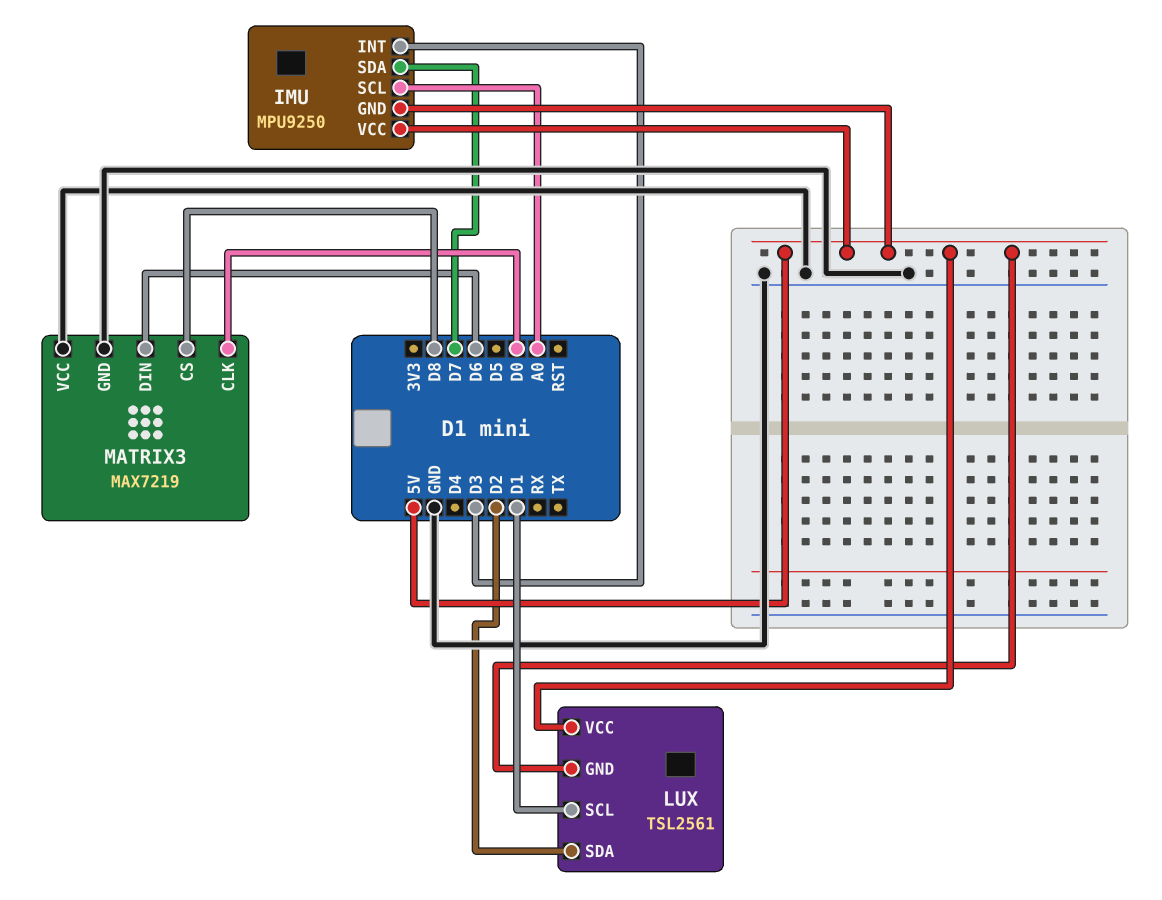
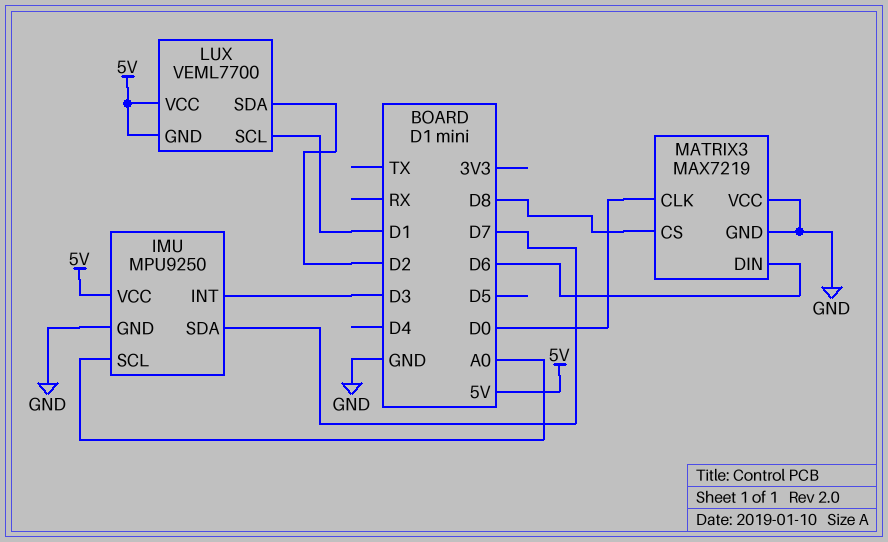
IMU pin GND: 5V -> GND
LUX: TSL2561 -> VEML7700

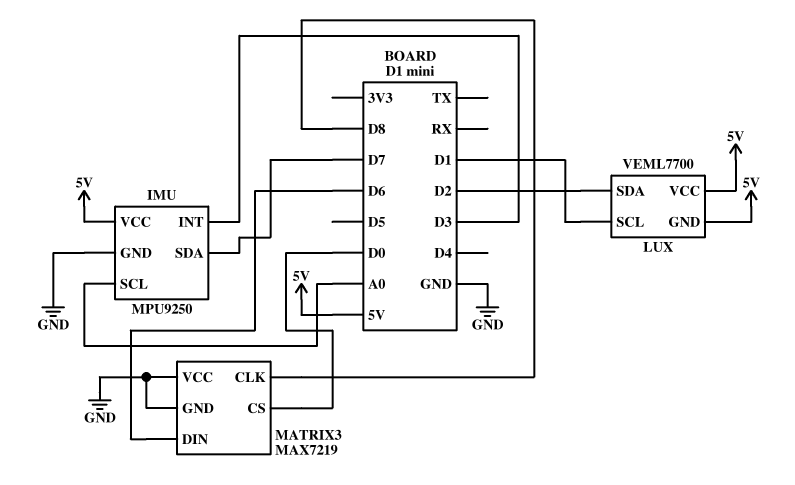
MATRIX3 pin CLK: D0 -> D8
MATRIX3 pin CS: D8 -> D0

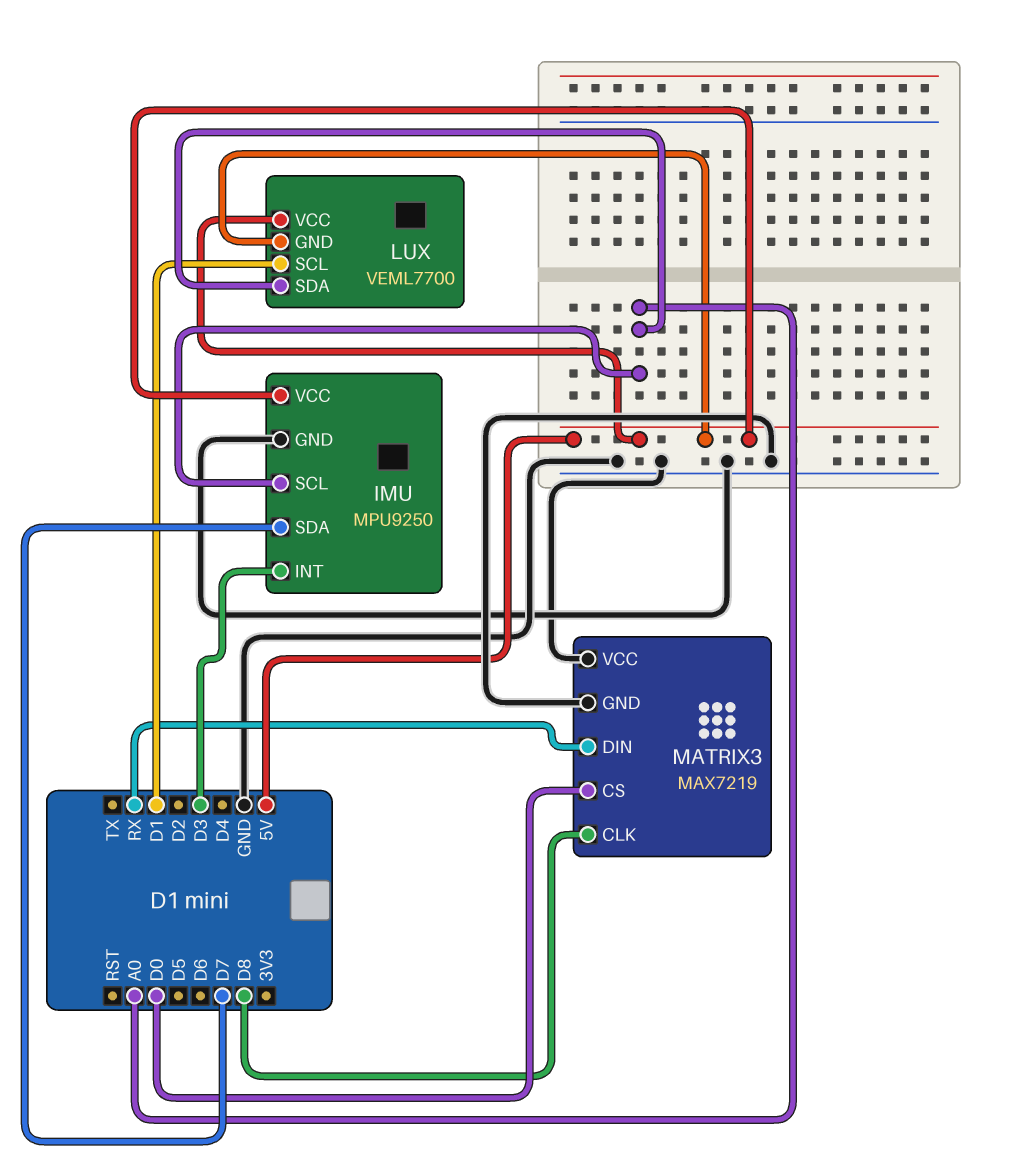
LUX pin SDA: D2 -> A0
MATRIX3 pin DIN: D6 -> RX

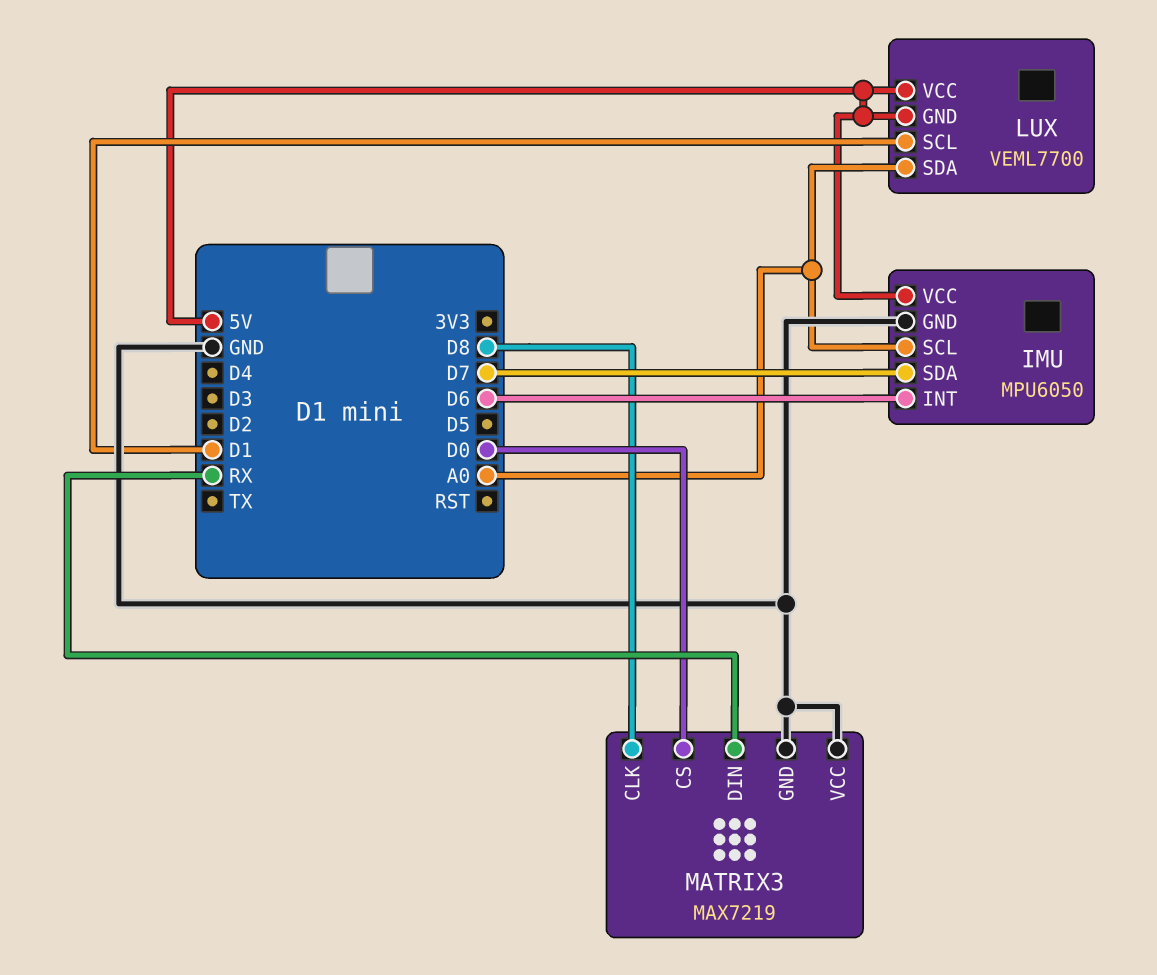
IMU: MPU9250 -> MPU6050
IMU pin INT: D3 -> D6

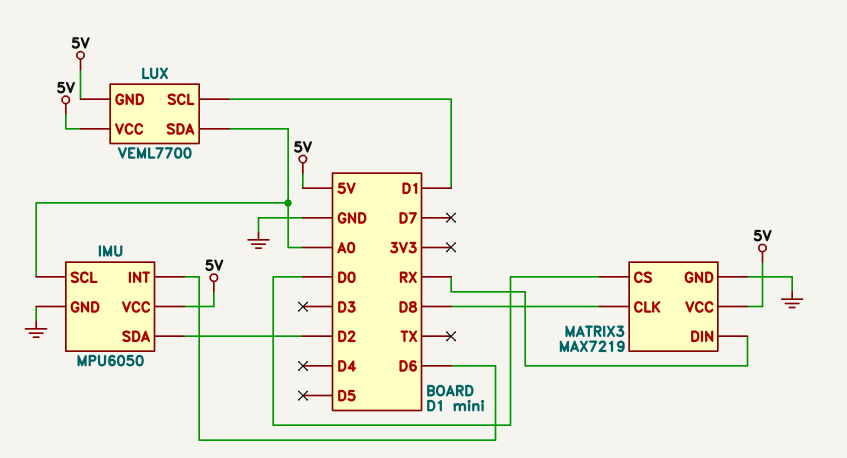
IMU pin SDA: D7 -> D2
MATRIX3 pin VCC: GND -> 5V

